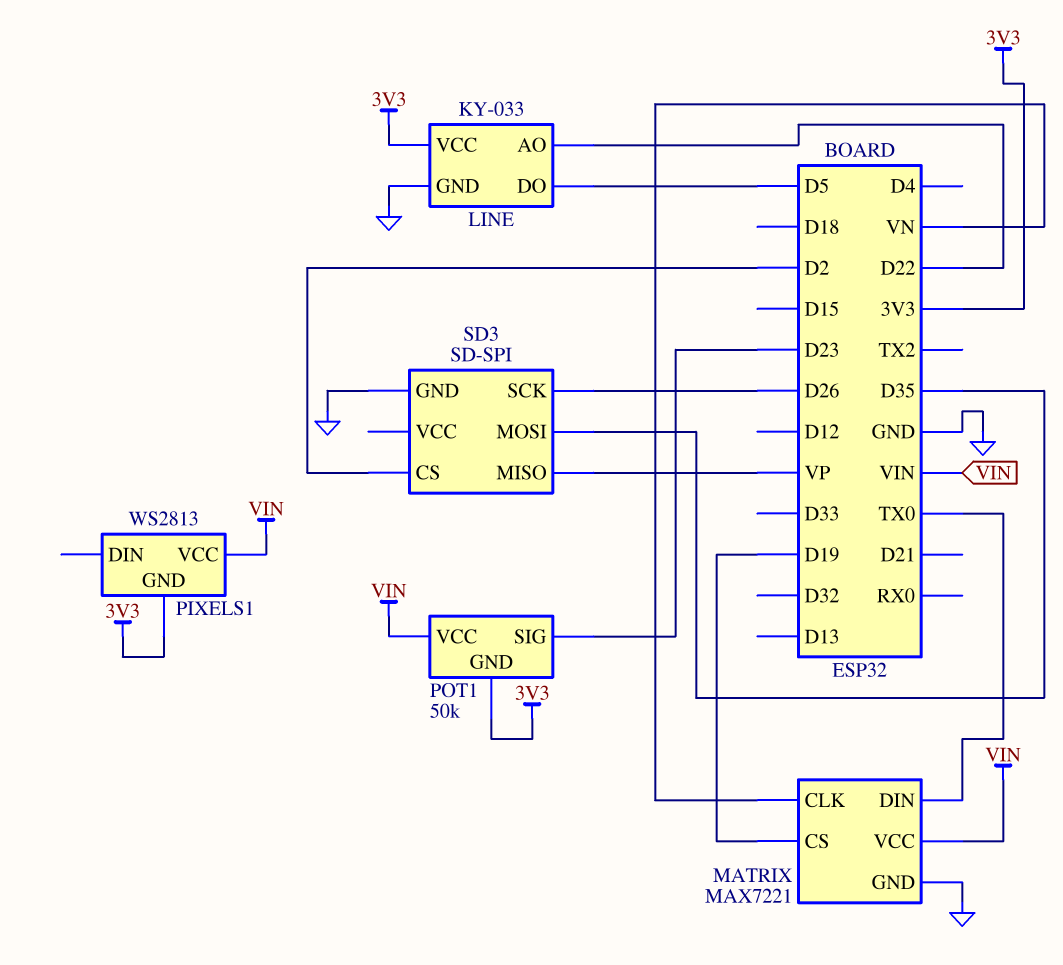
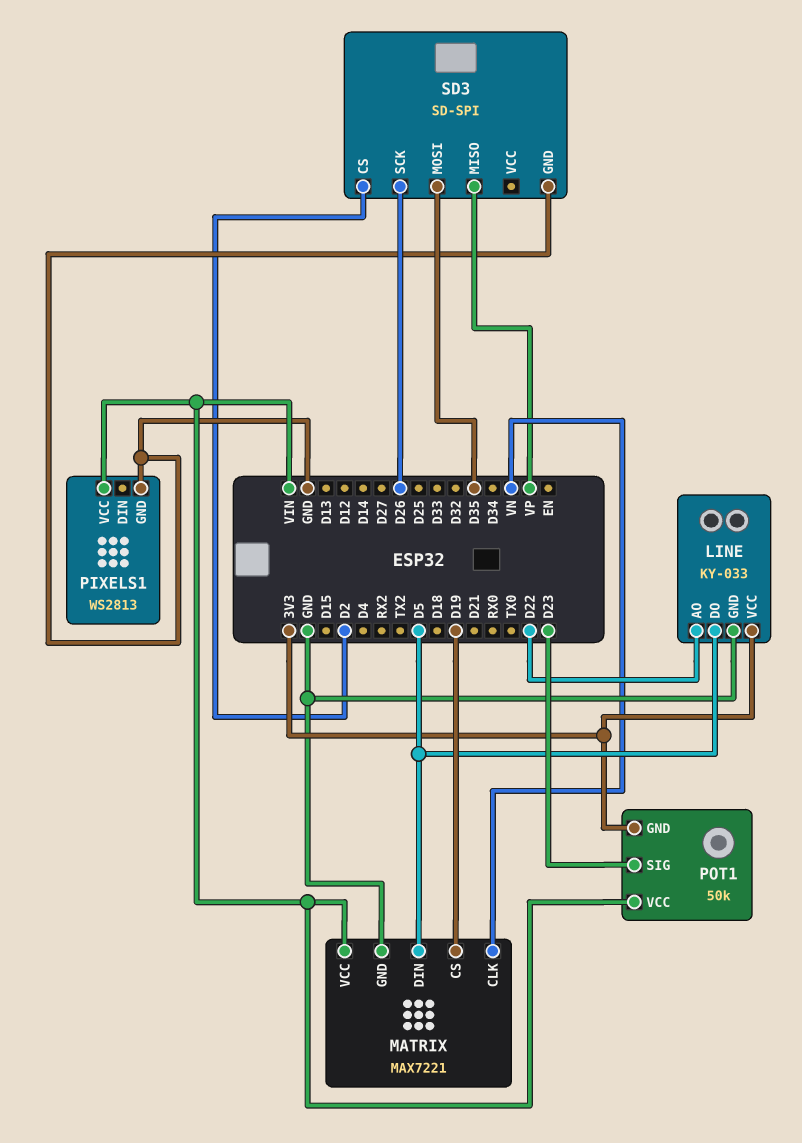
MATRIX pin DIN: TX0 -> D5
PIXELS1 pin GND: 3V3 -> GND

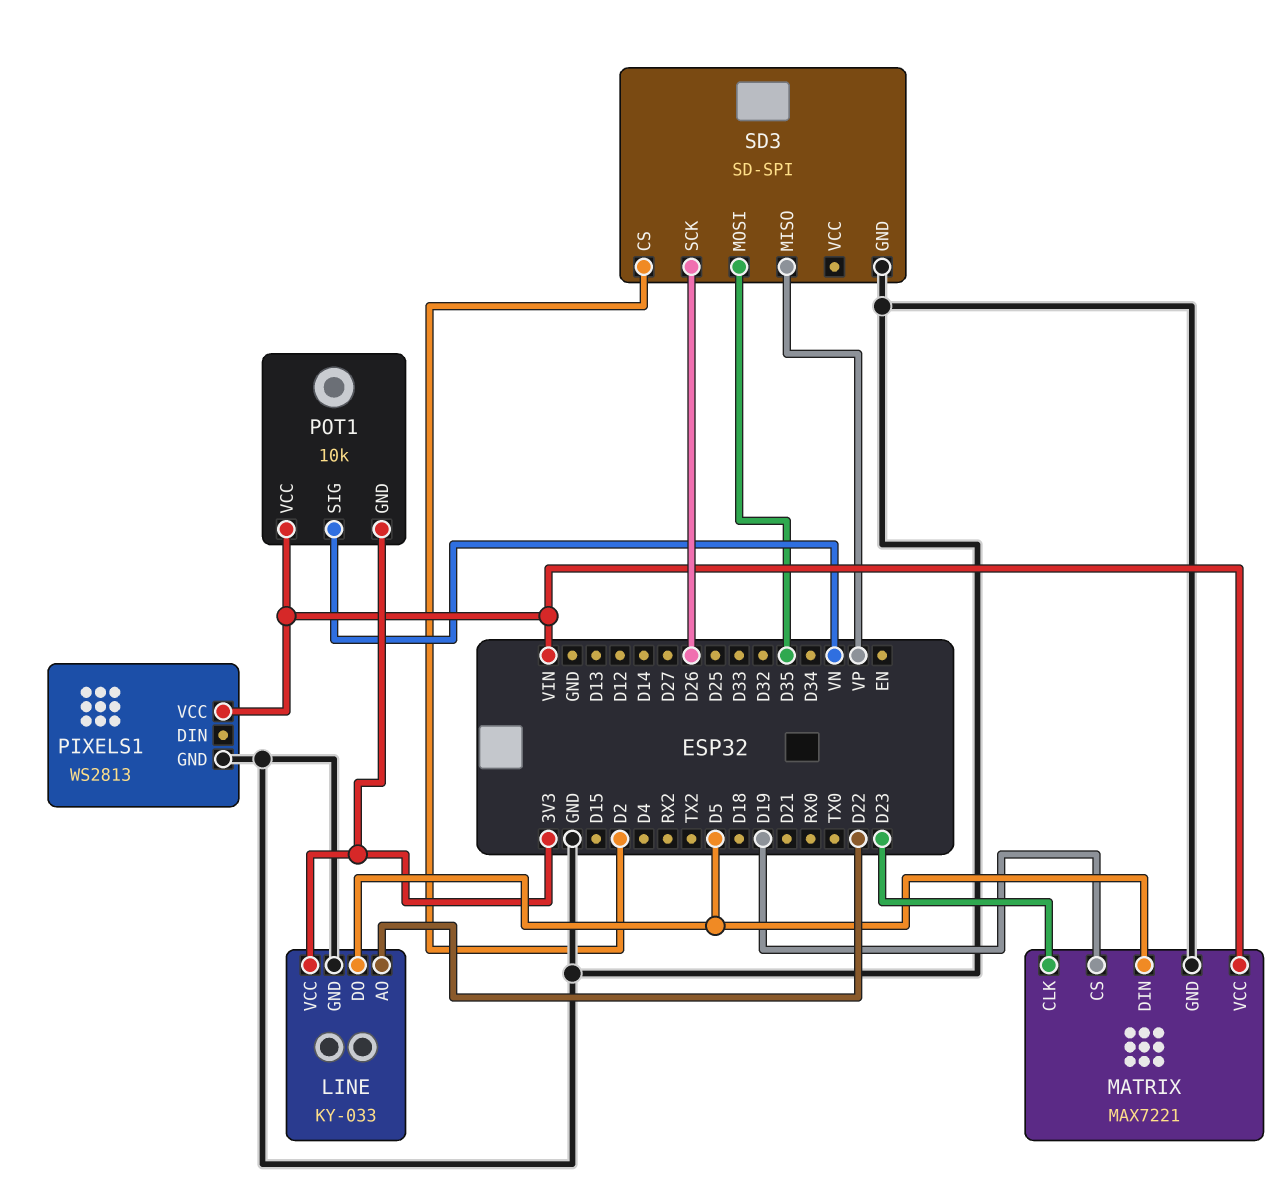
MATRIX pin CLK: VN -> D23
POT1: 50k -> 10k
POT1 pin SIG: D23 -> VN

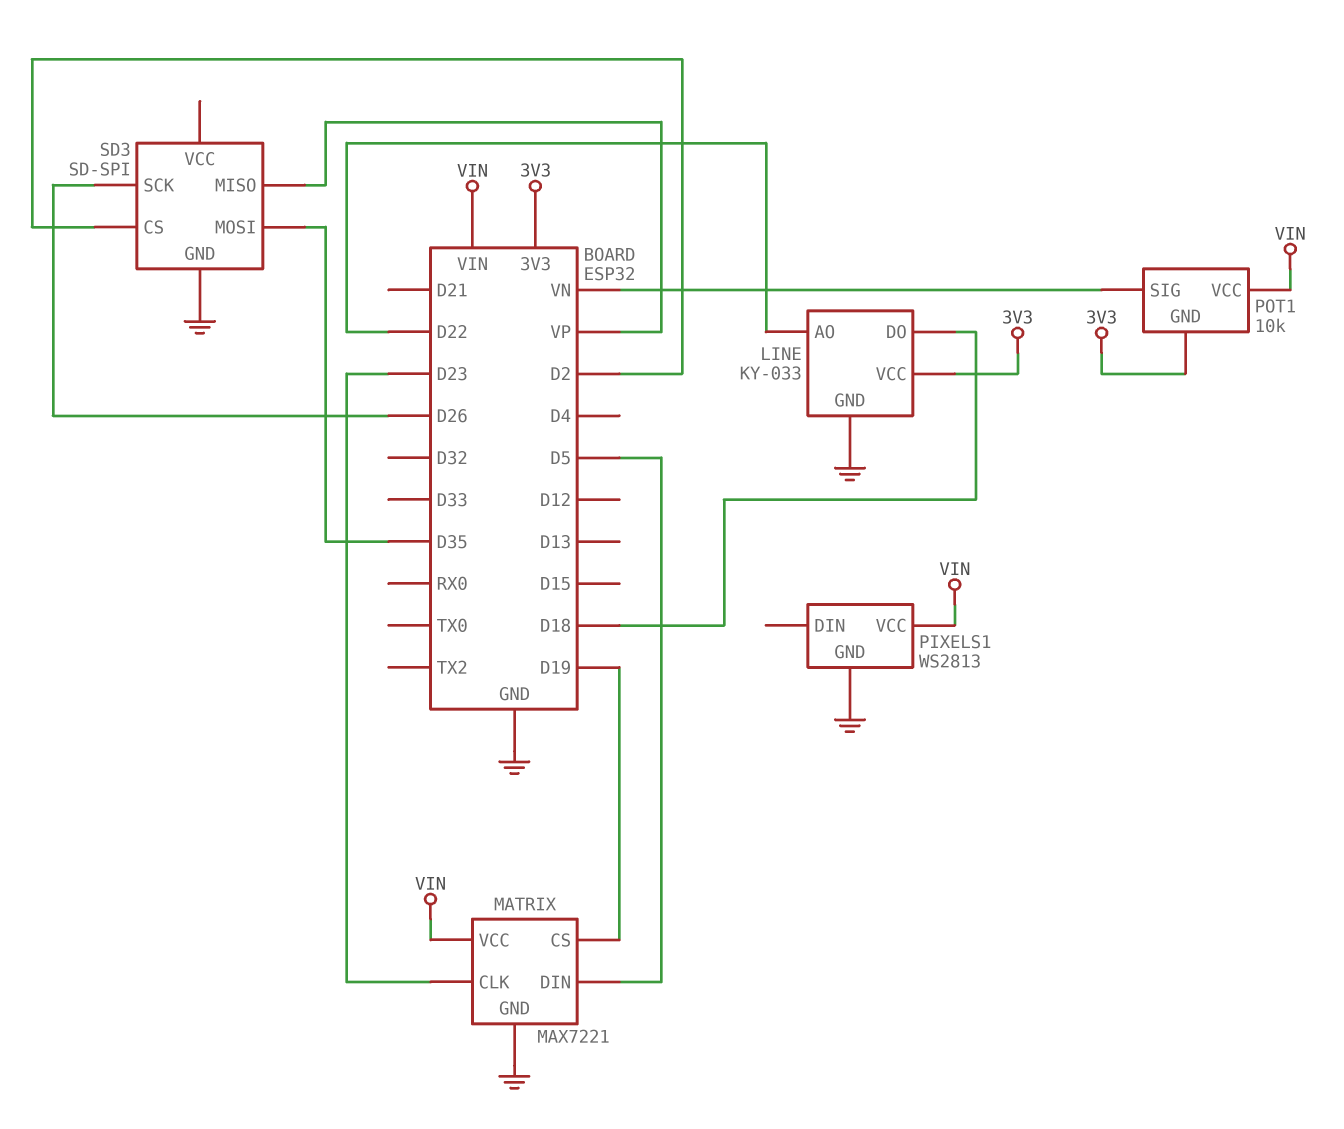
LINE pin DO: D5 -> D18

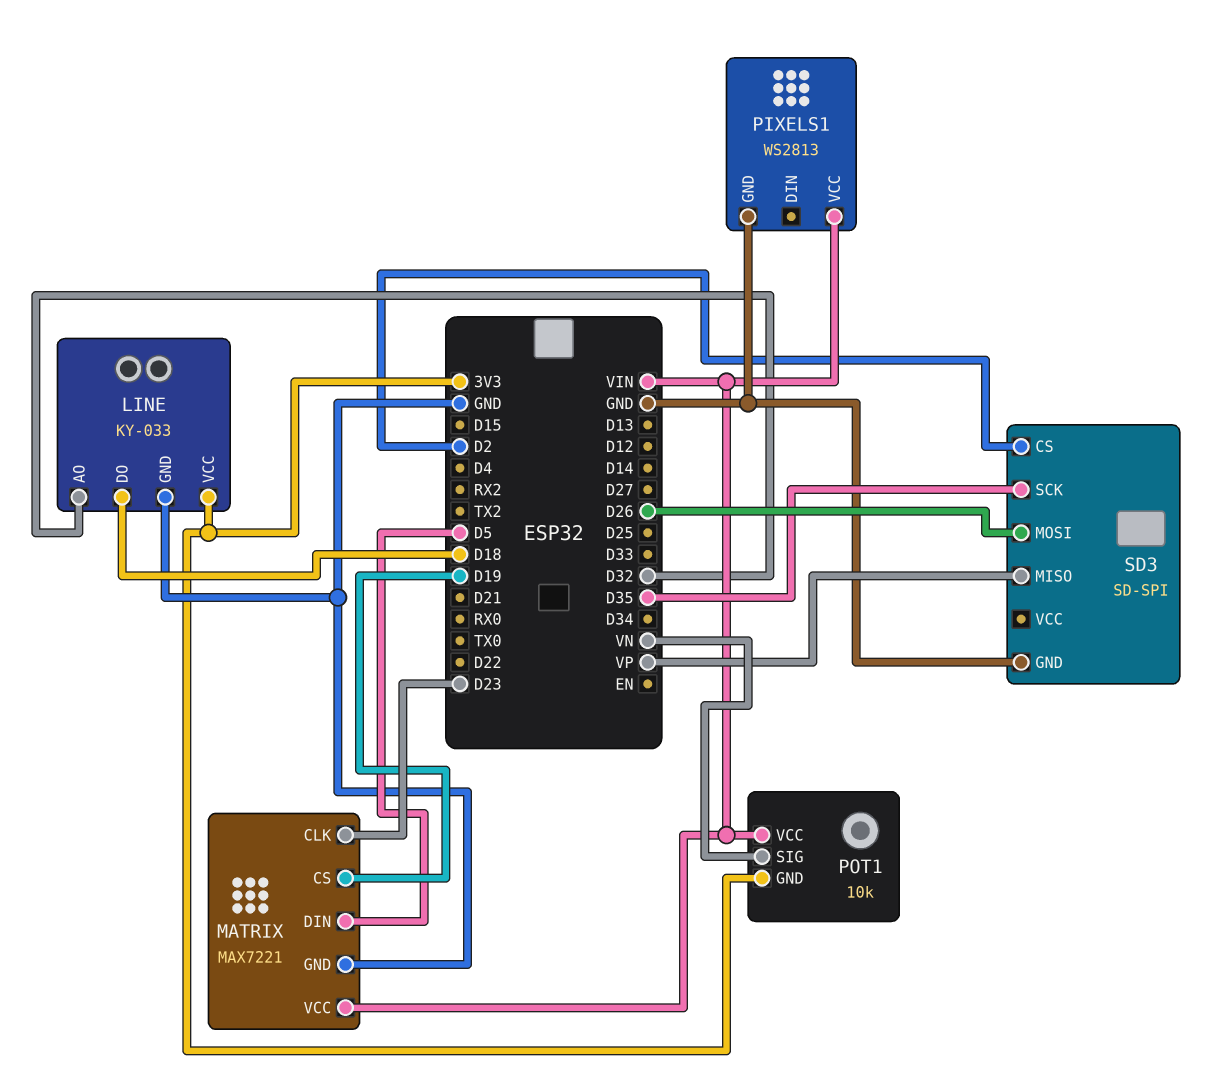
LINE pin AO: D22 -> D32
SD3 pin MOSI: D35 -> D26
SD3 pin SCK: D26 -> D35

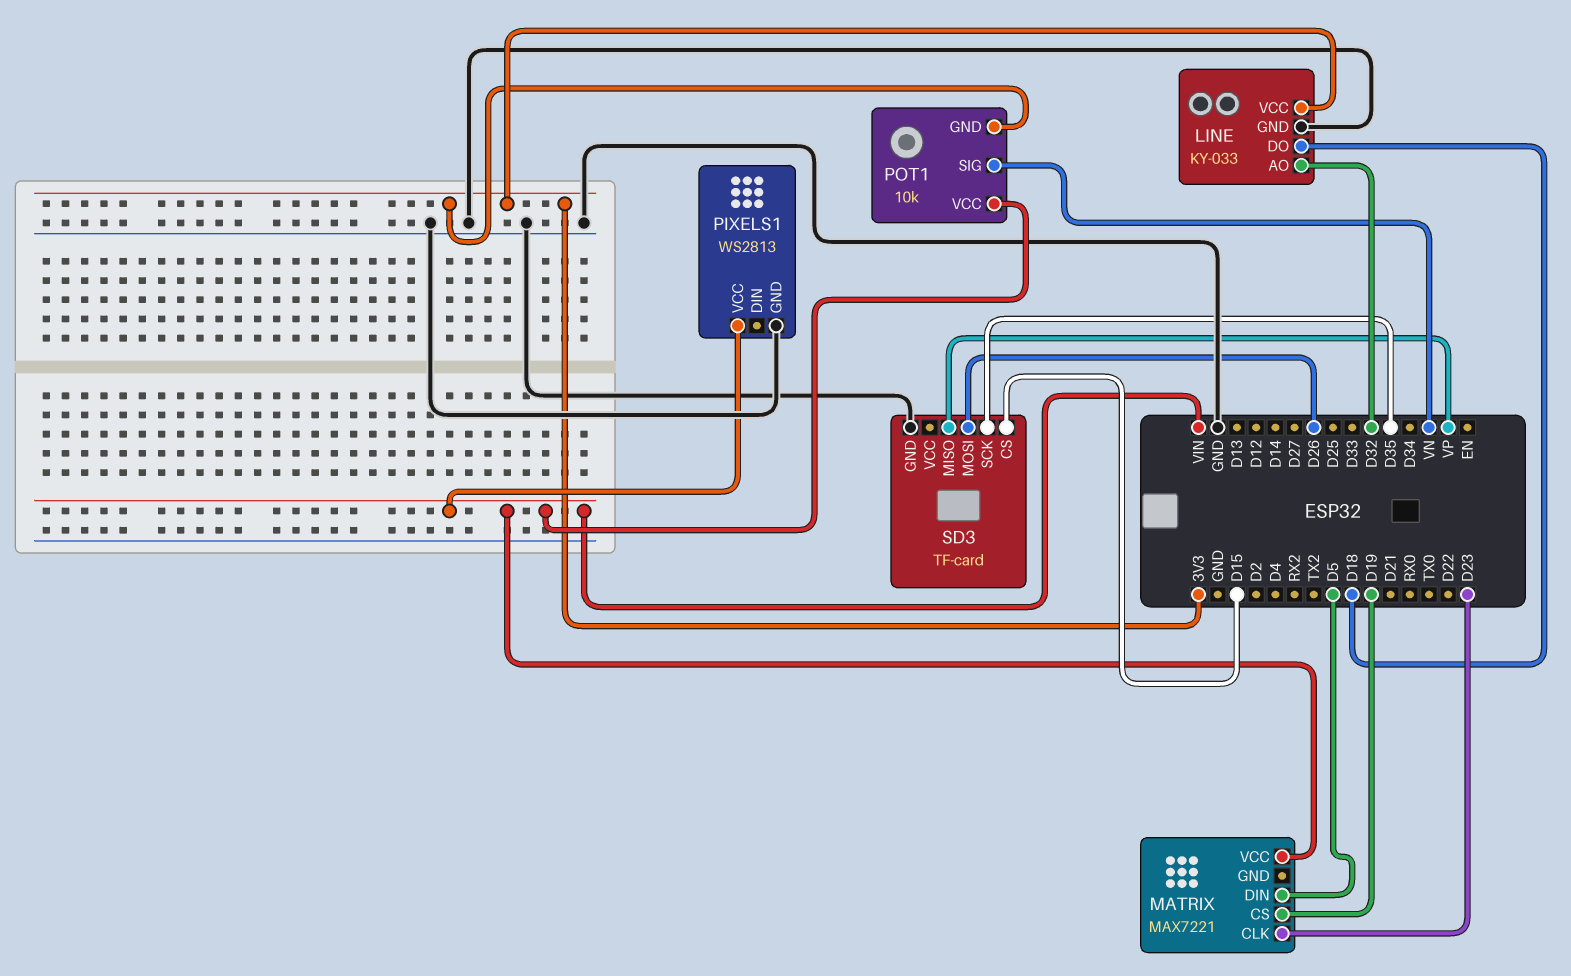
MATRIX pin GND: GND -> none
SD3: SD-SPI -> TF-card
SD3 pin CS: D2 -> D15

